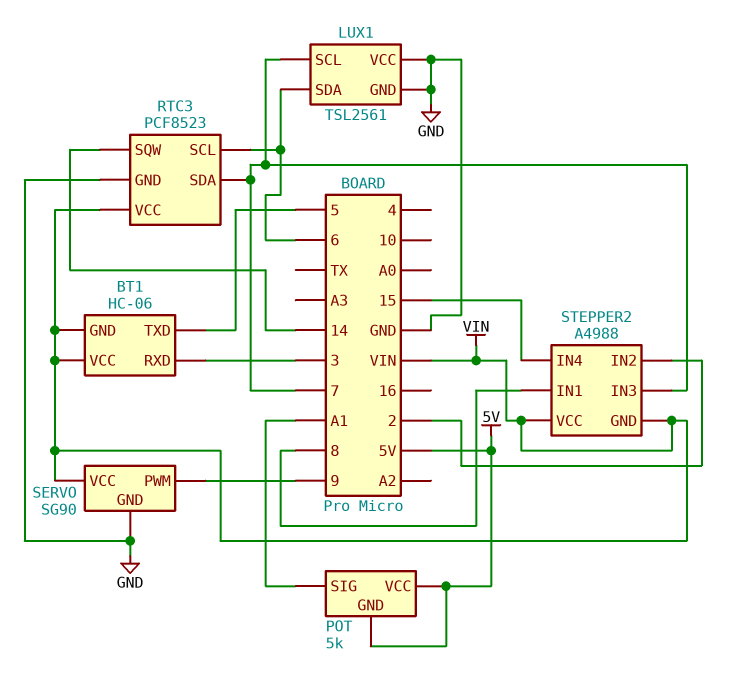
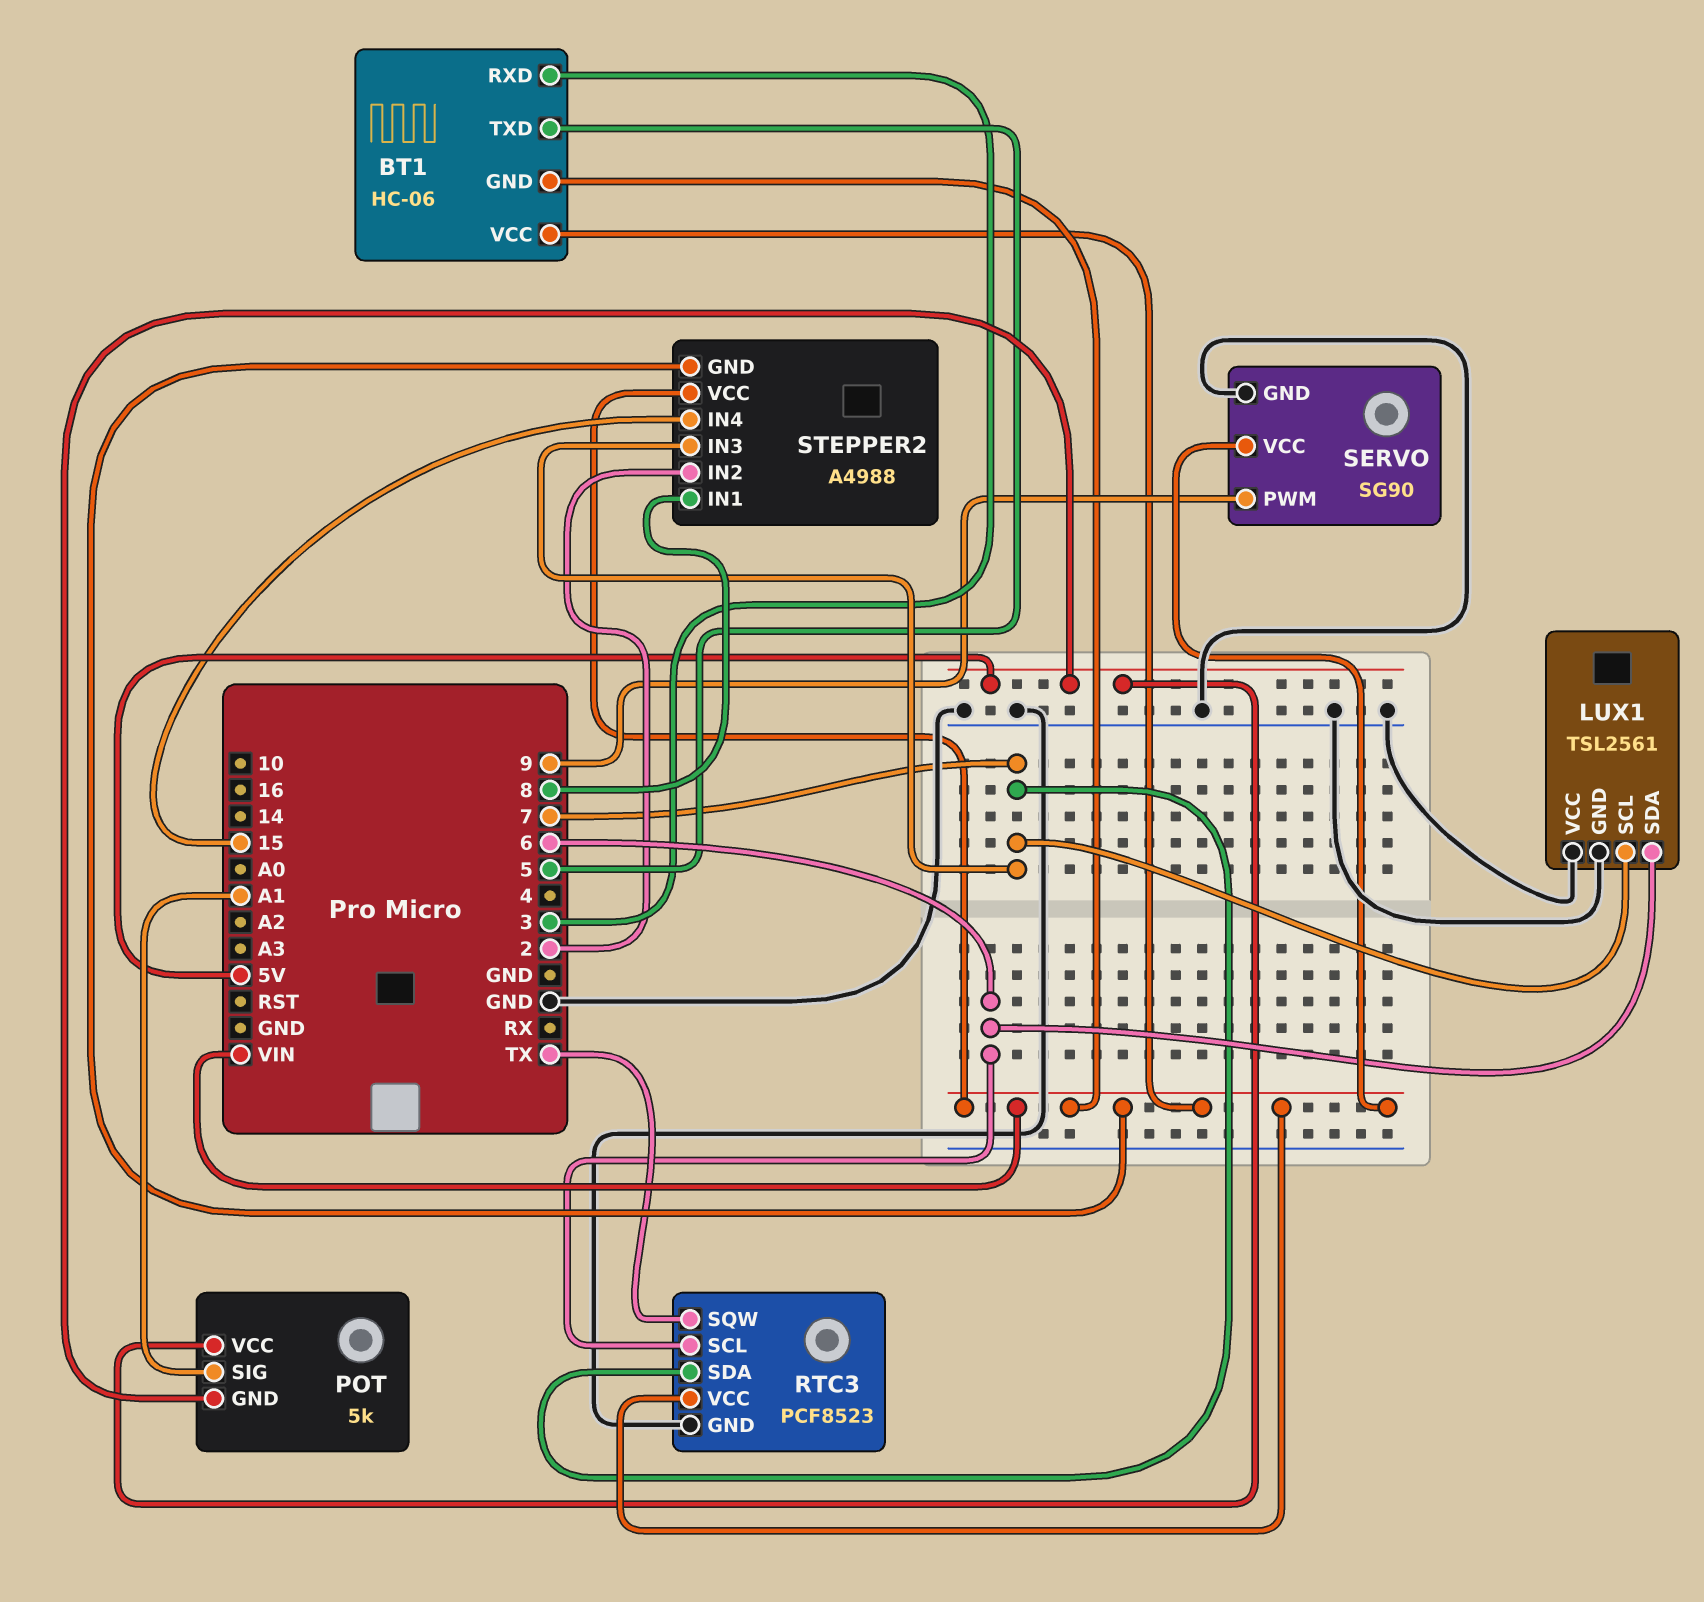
RTC3 pin SQW: 14 -> TX

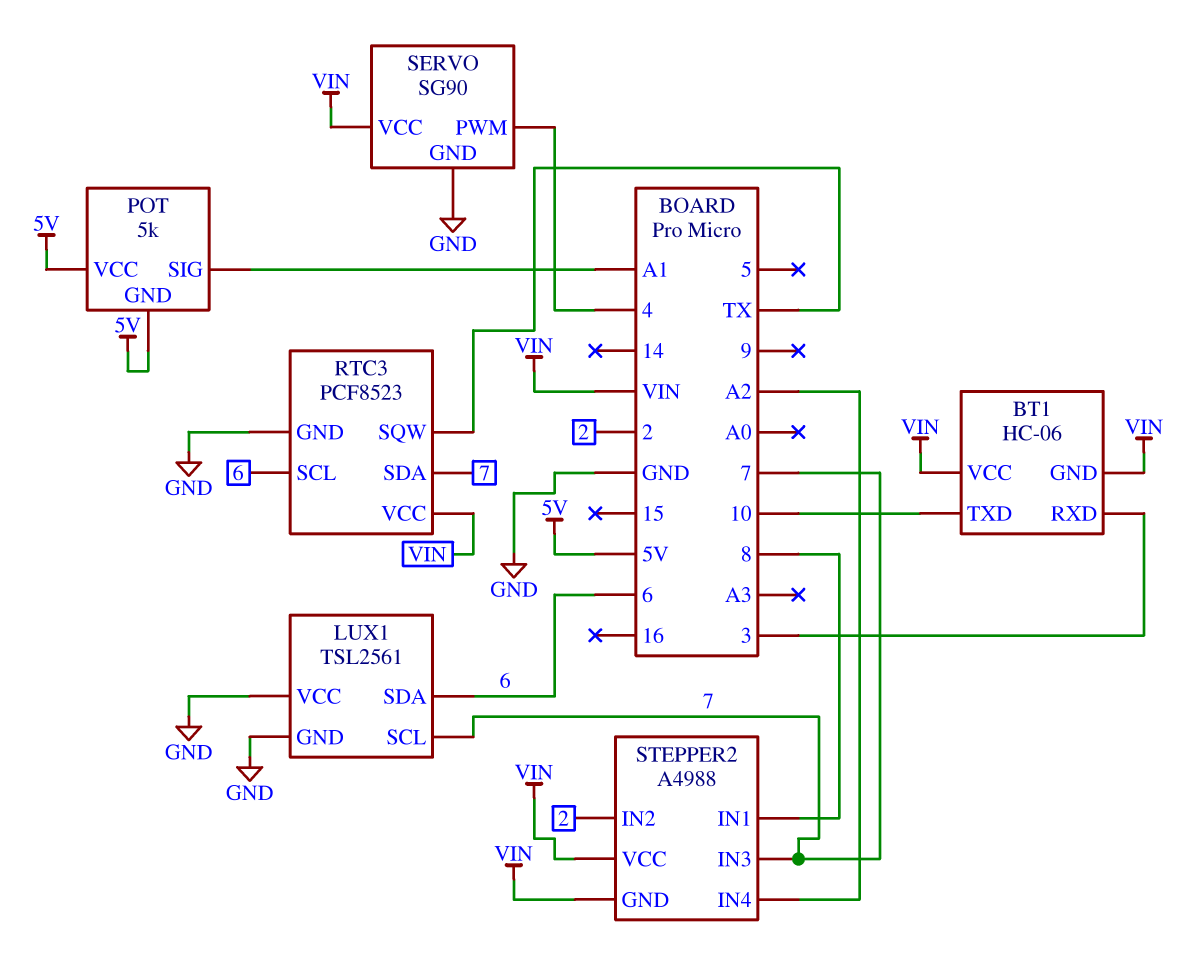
BT1 pin TXD: 5 -> 10
SERVO pin PWM: 9 -> 4
STEPPER2 pin IN4: 15 -> A2

